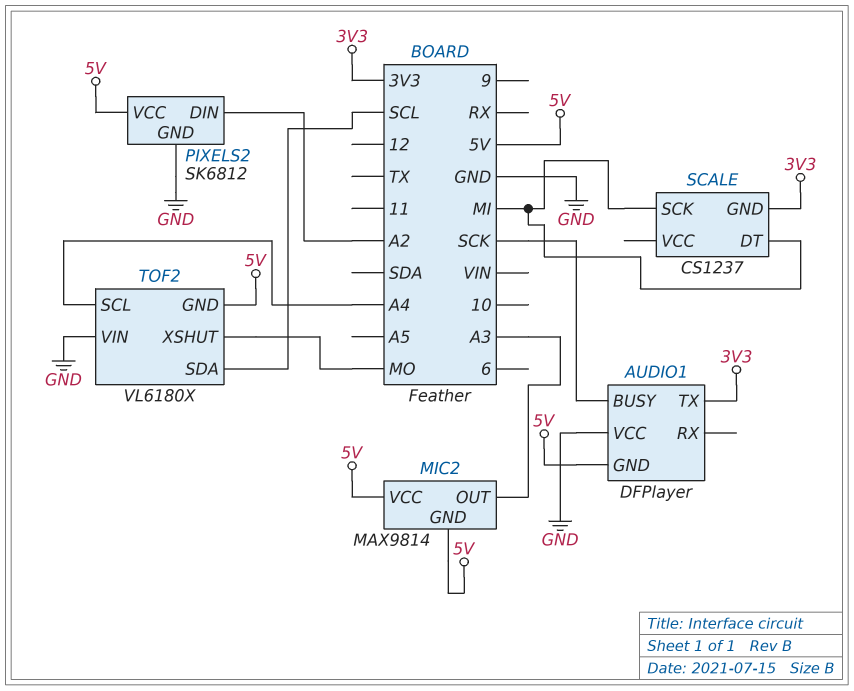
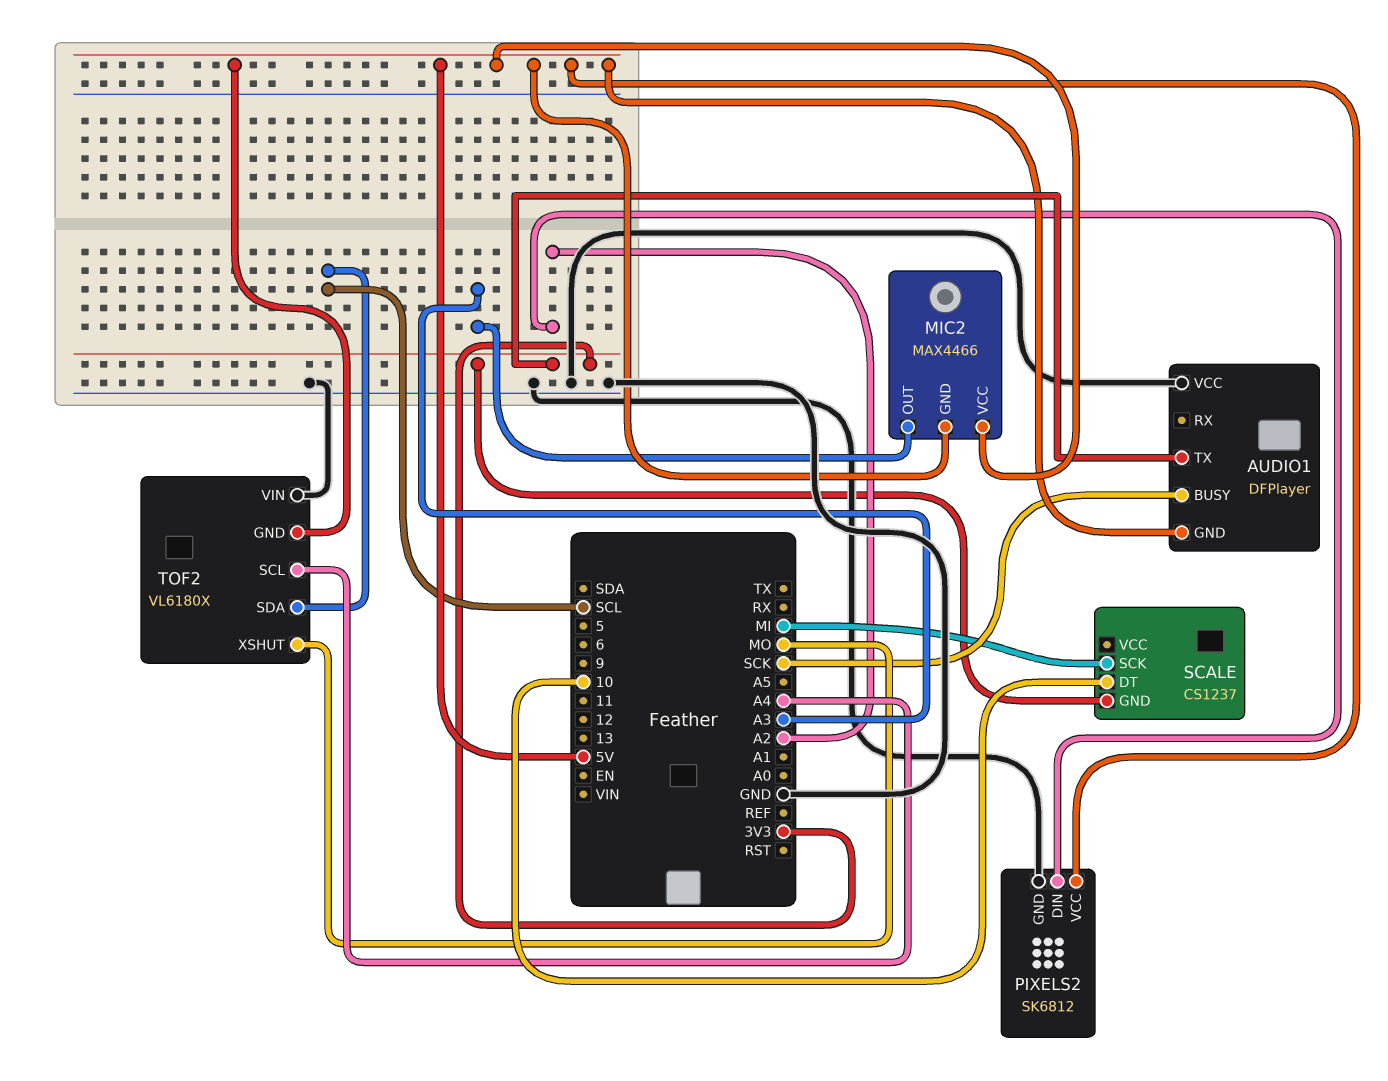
MIC2: MAX9814 -> MAX4466
SCALE pin DT: MI -> 10

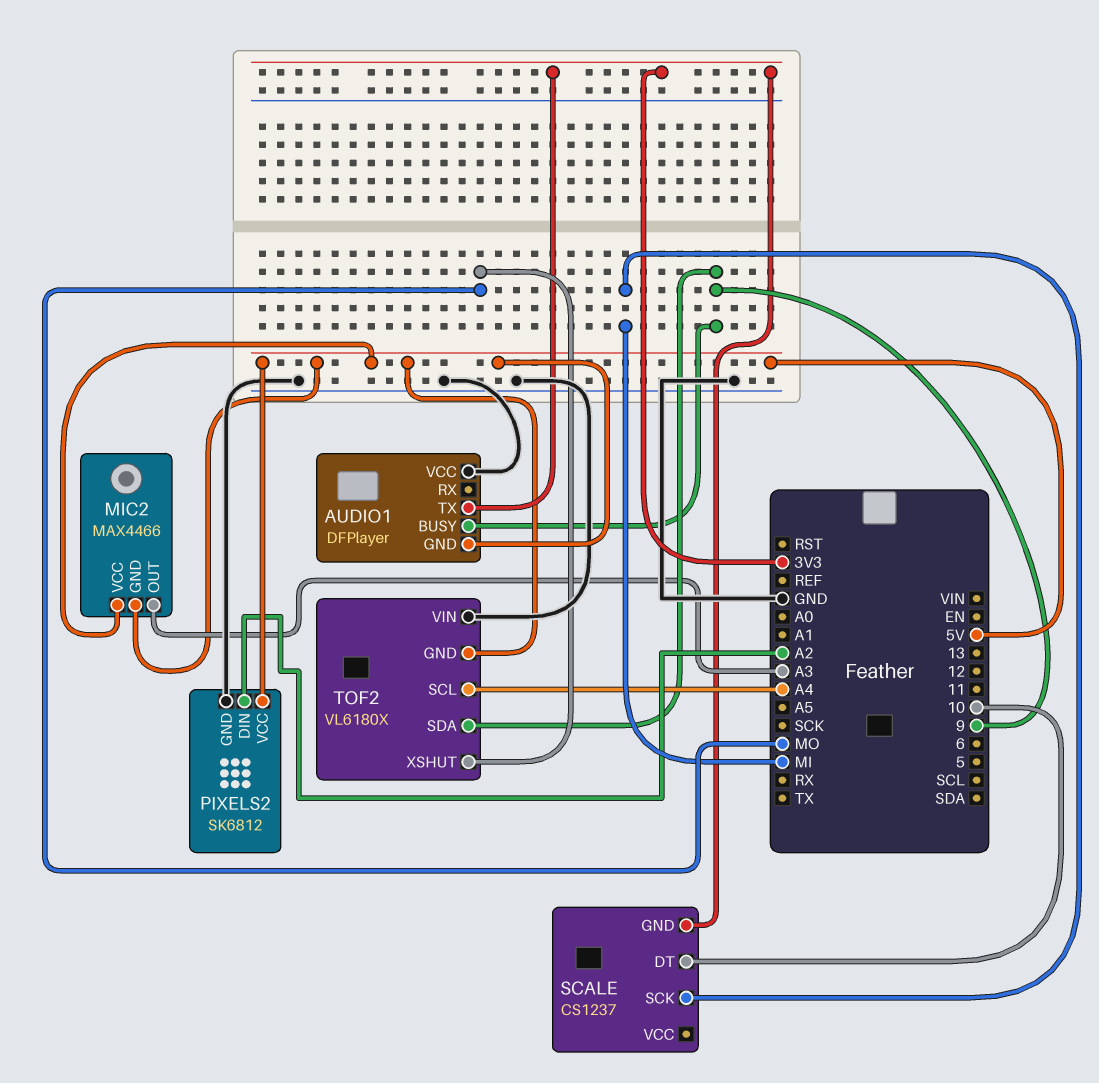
AUDIO1 pin BUSY: SCK -> 9
TOF2 pin SDA: SCL -> 9

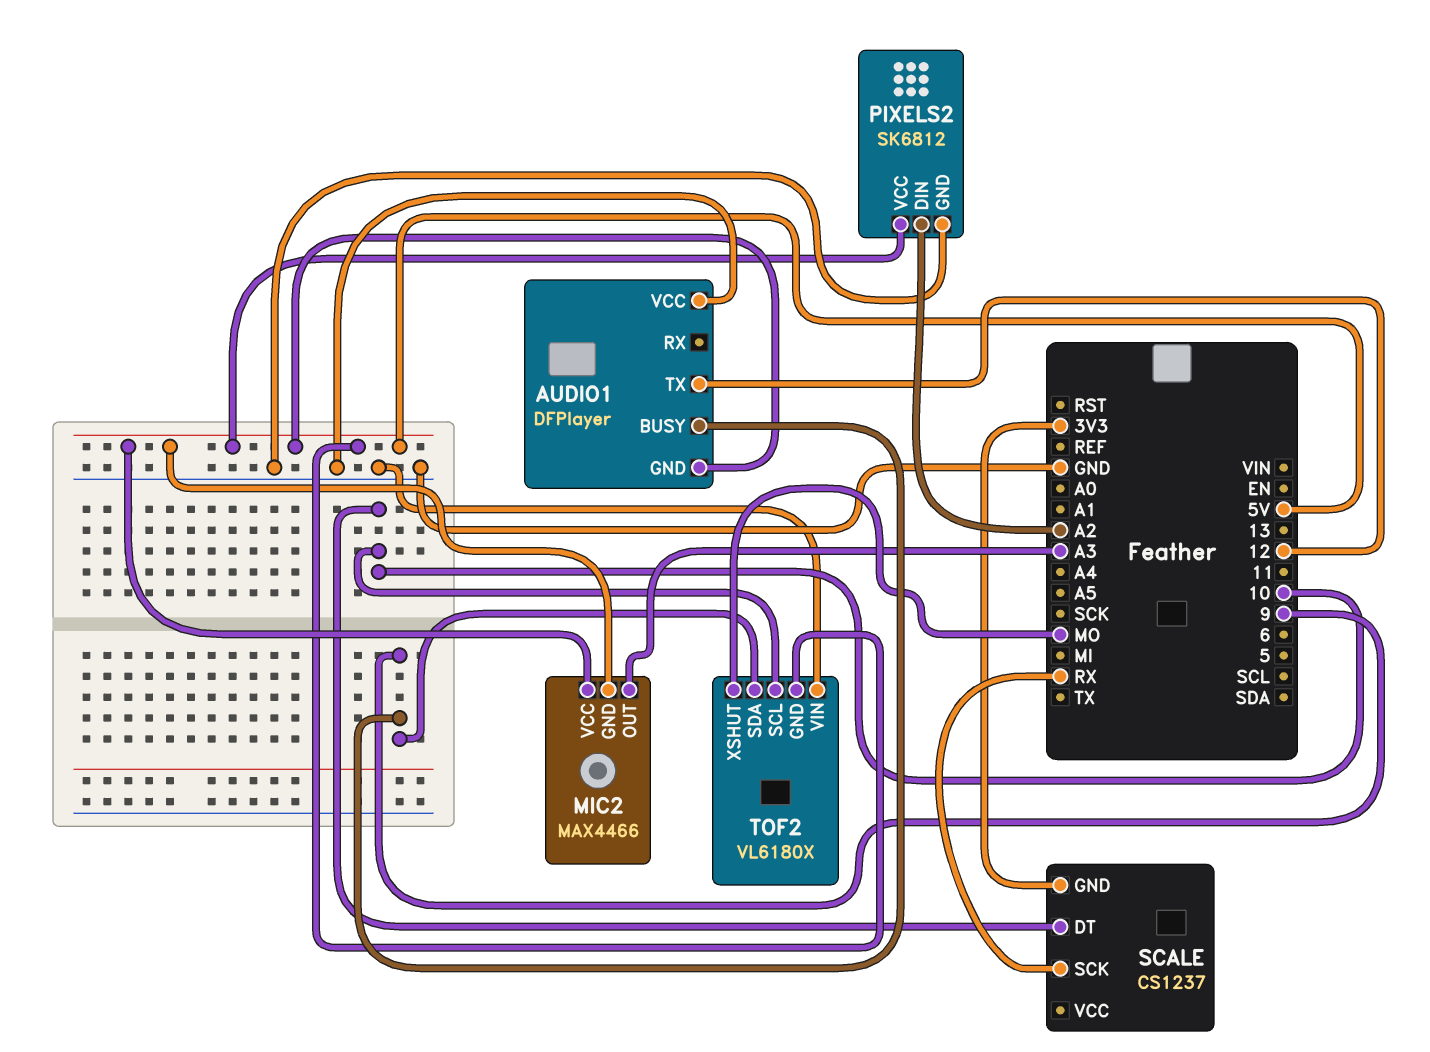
AUDIO1 pin TX: 3V3 -> 12
SCALE pin SCK: MI -> RX
TOF2 pin SCL: A4 -> 10

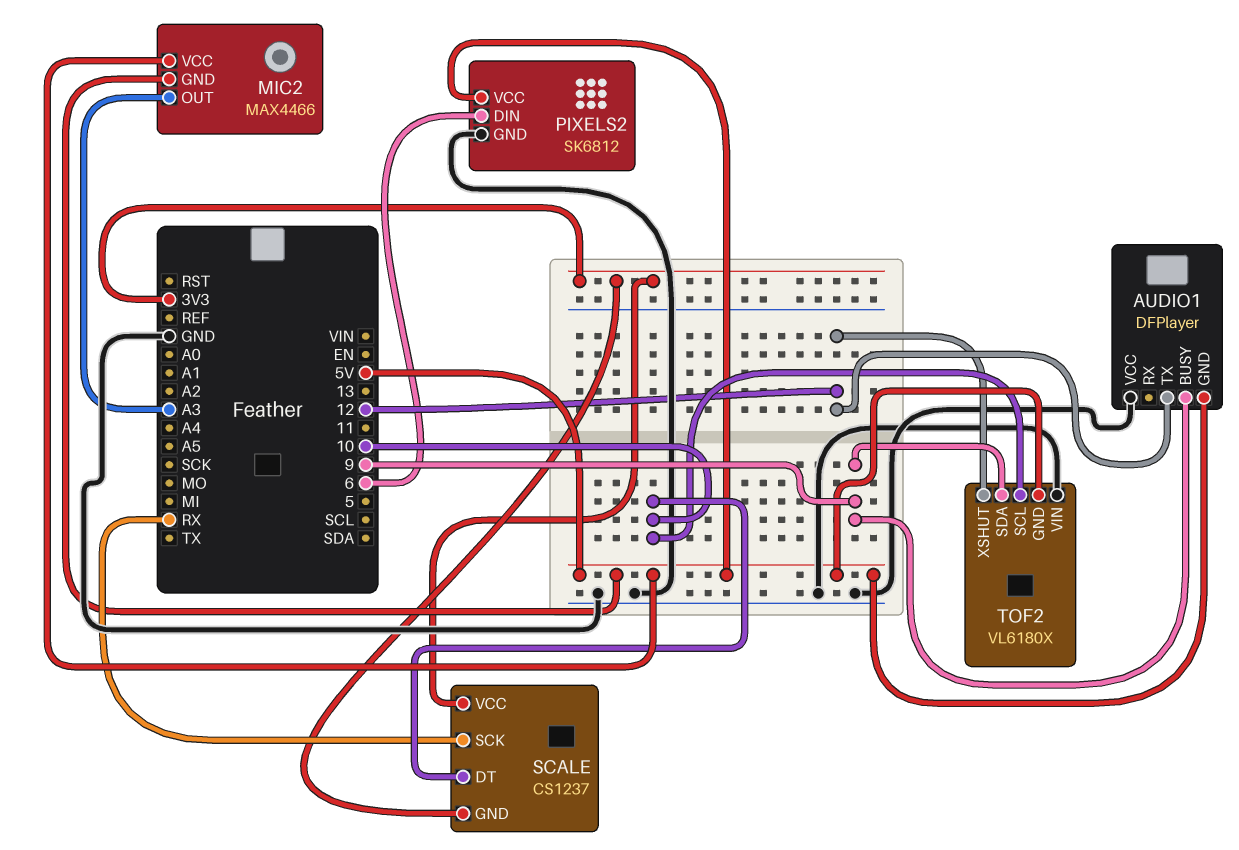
PIXELS2 pin DIN: A2 -> 6
SCALE pin VCC: none -> 3V3
TOF2 pin XSHUT: MO -> 12

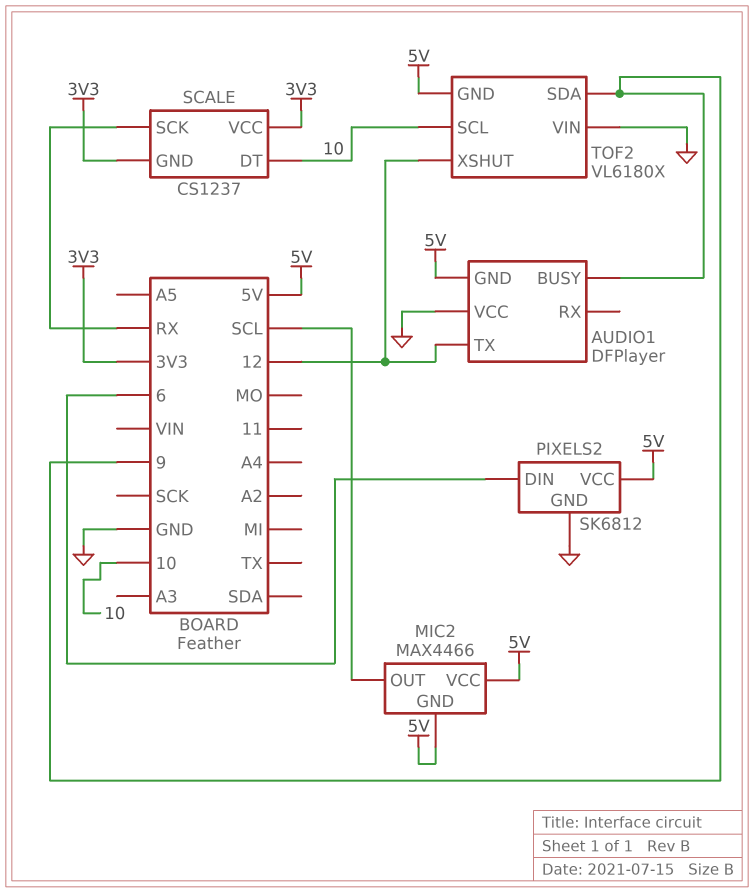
MIC2 pin OUT: A3 -> SCL

